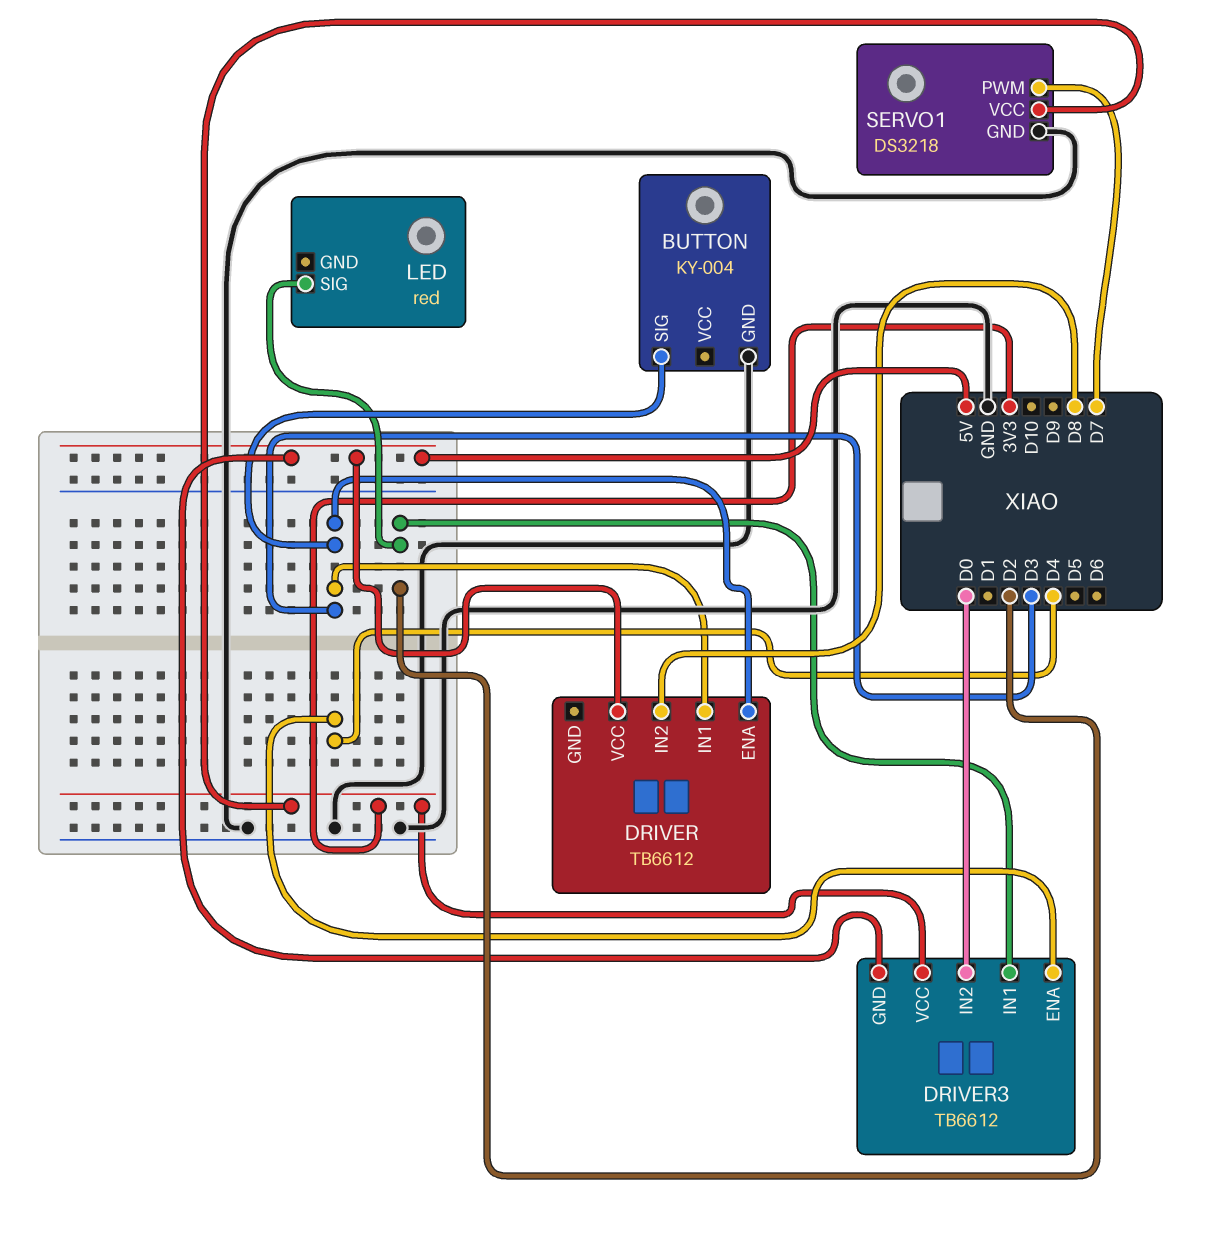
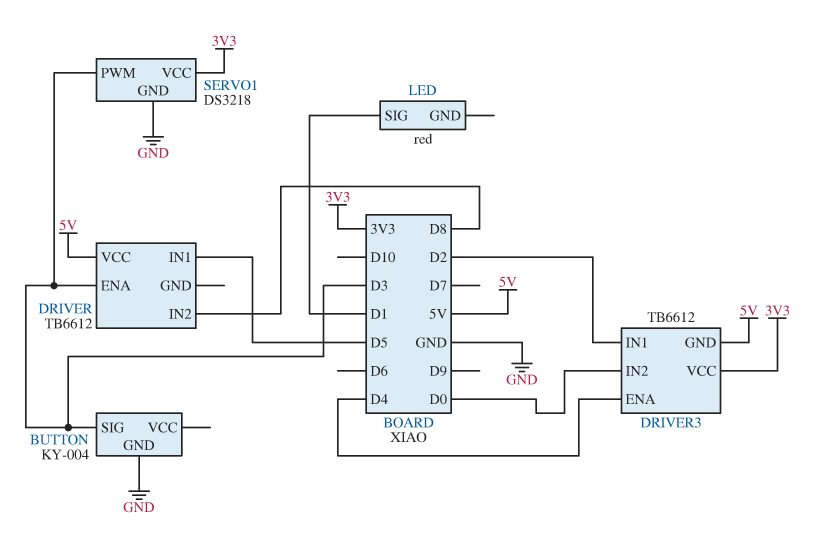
DRIVER pin IN1: D3 -> D5
LED pin SIG: D2 -> D1
SERVO1 pin PWM: D7 -> D3

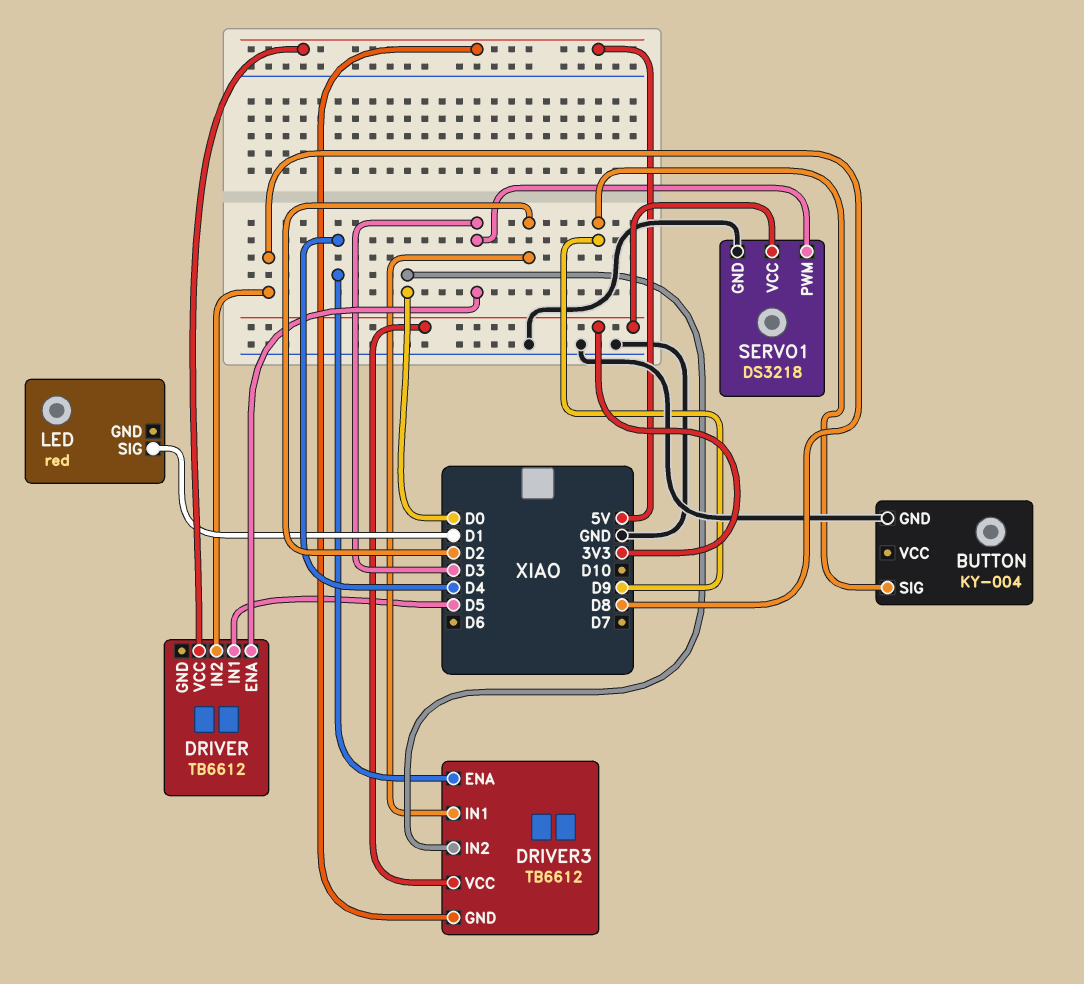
BUTTON pin SIG: D3 -> D9

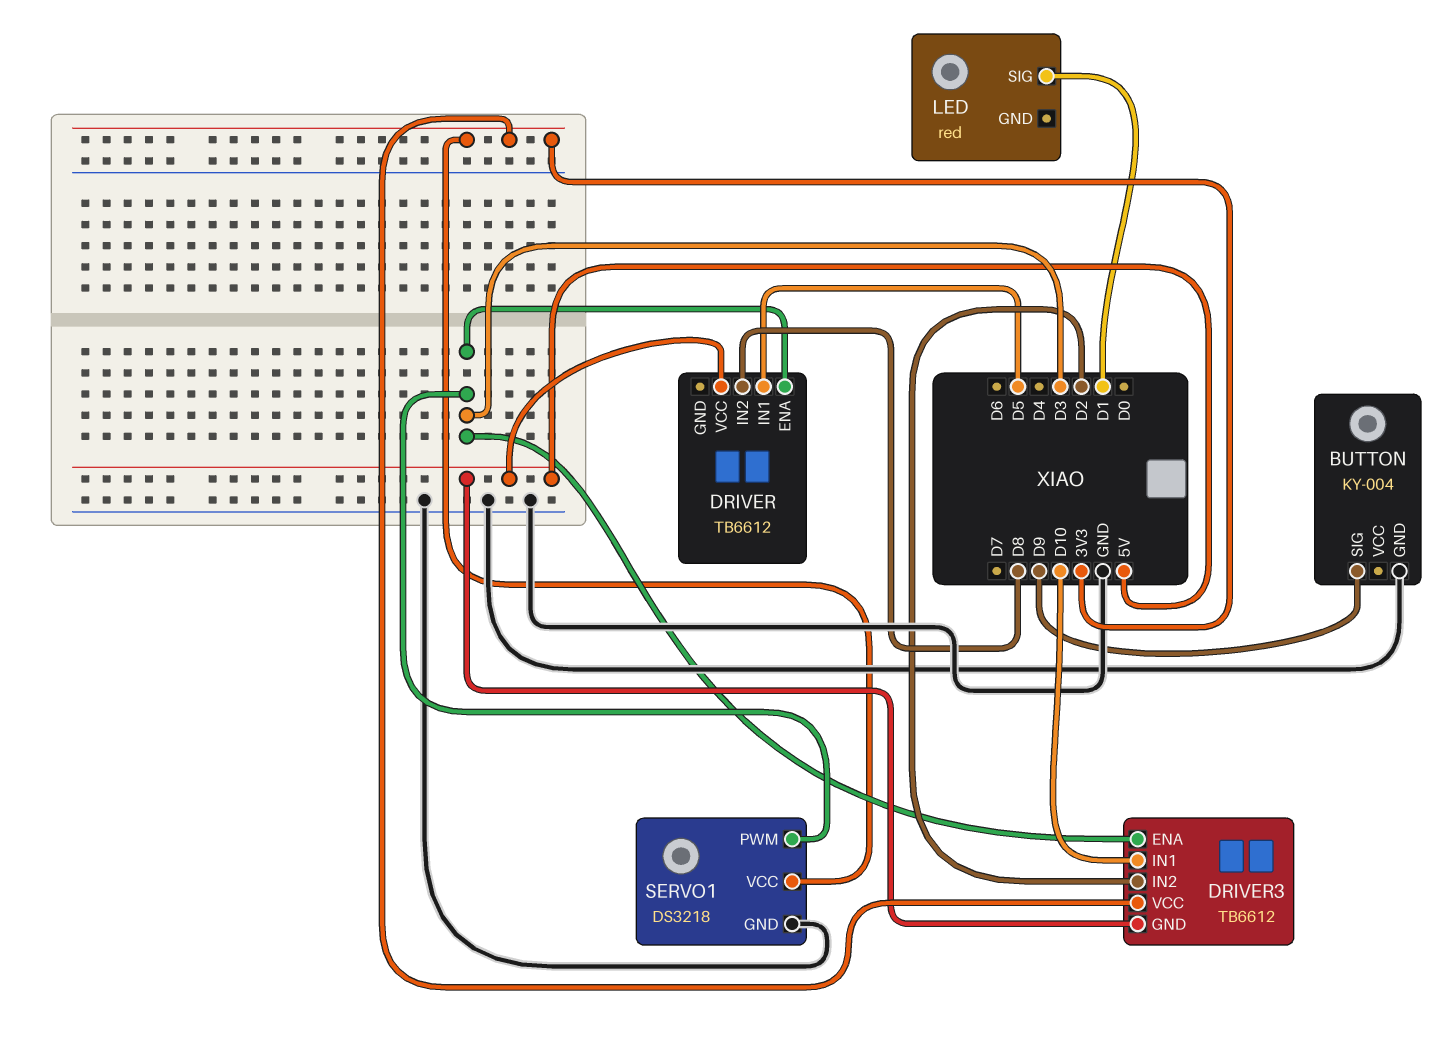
DRIVER3 pin ENA: D4 -> D3
DRIVER3 pin IN1: D2 -> D10
DRIVER3 pin IN2: D0 -> D2

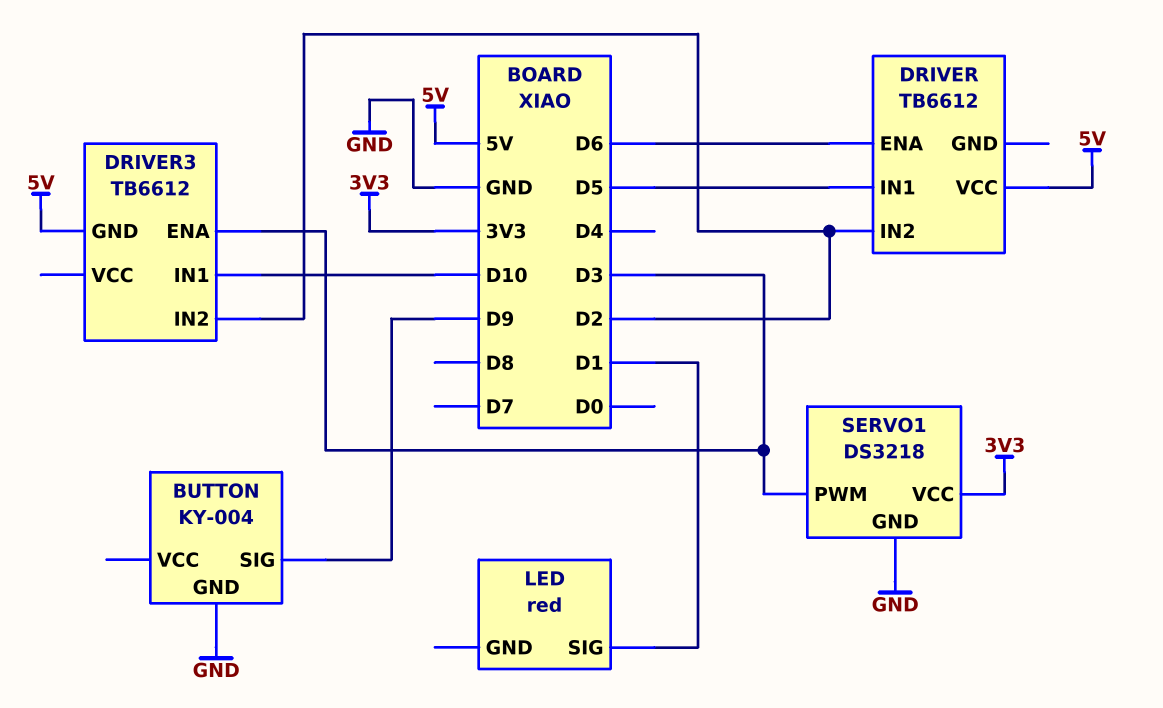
DRIVER pin ENA: D3 -> D6
DRIVER pin IN2: D8 -> D2
DRIVER3 pin VCC: 3V3 -> none

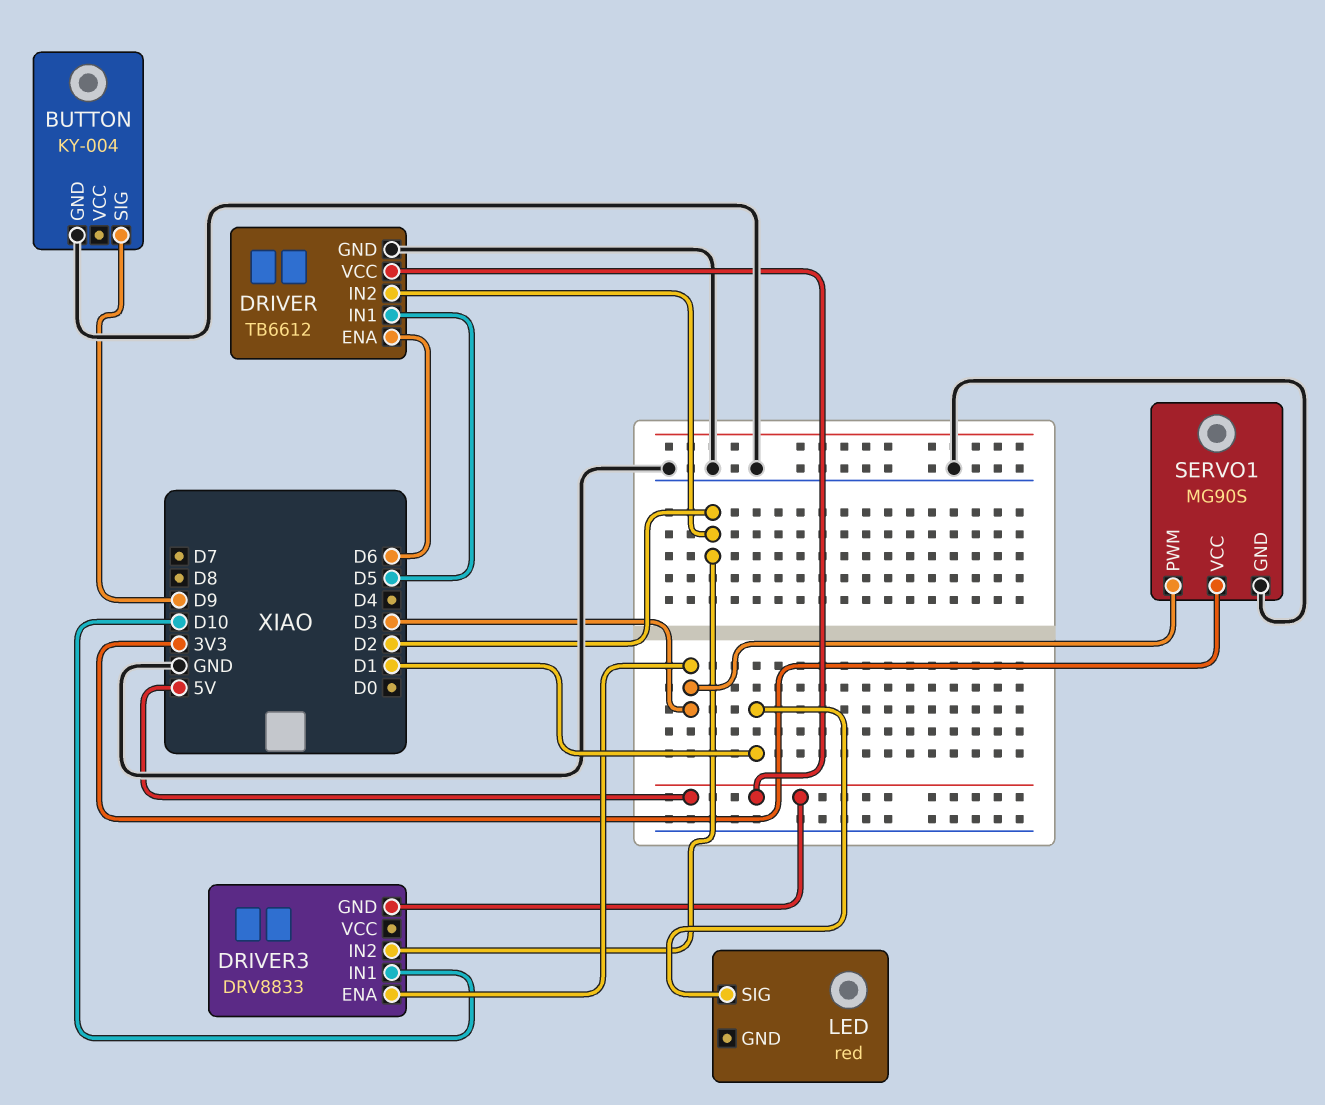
DRIVER pin GND: none -> GND
DRIVER3: TB6612 -> DRV8833
SERVO1: DS3218 -> MG90S

